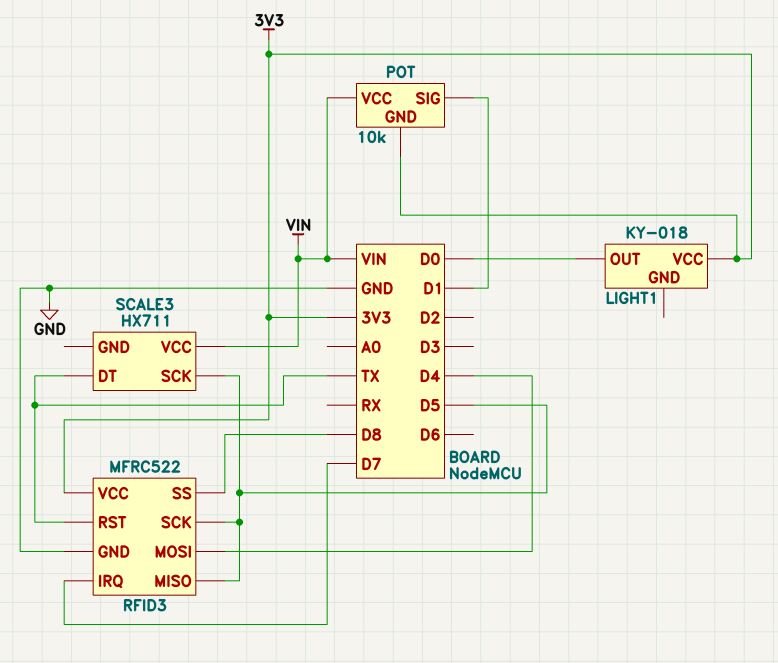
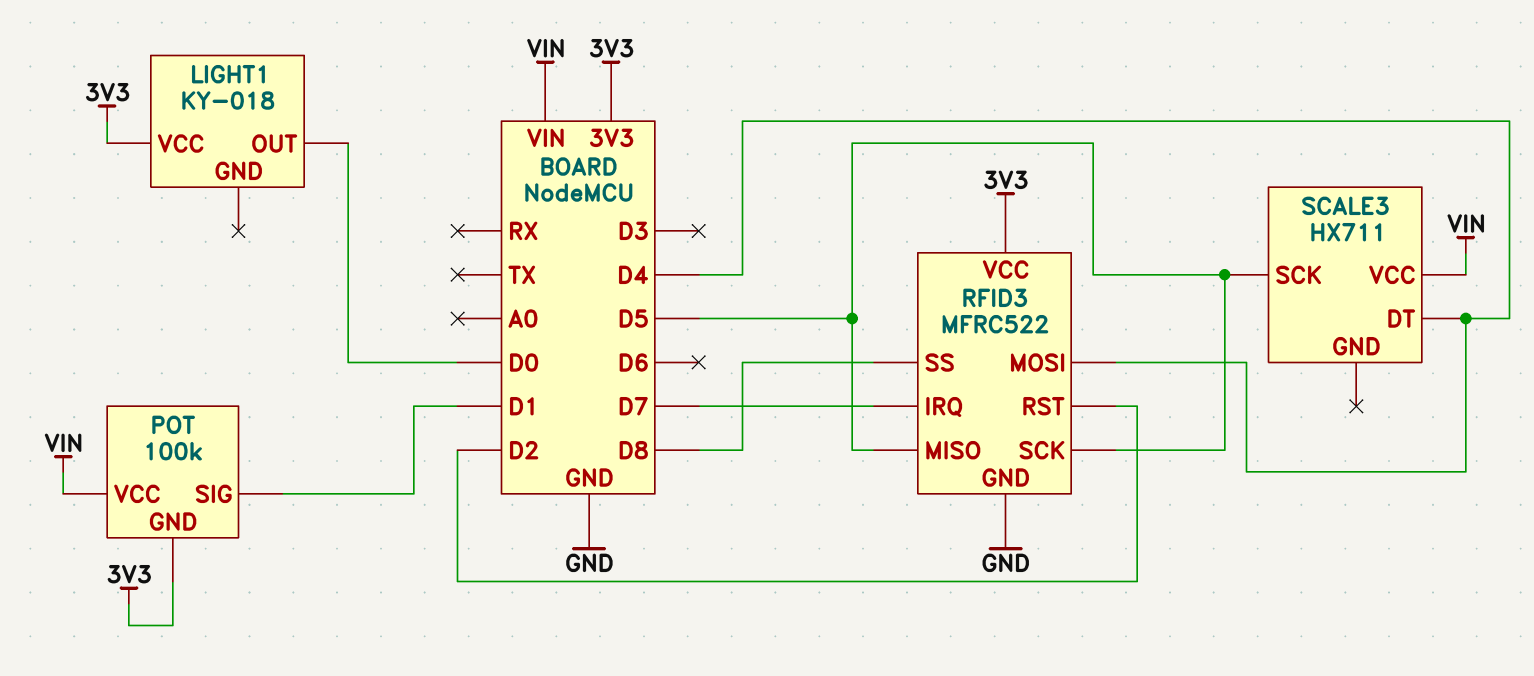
POT: 10k -> 100k
RFID3 pin RST: TX -> D2
SCALE3 pin DT: TX -> D4

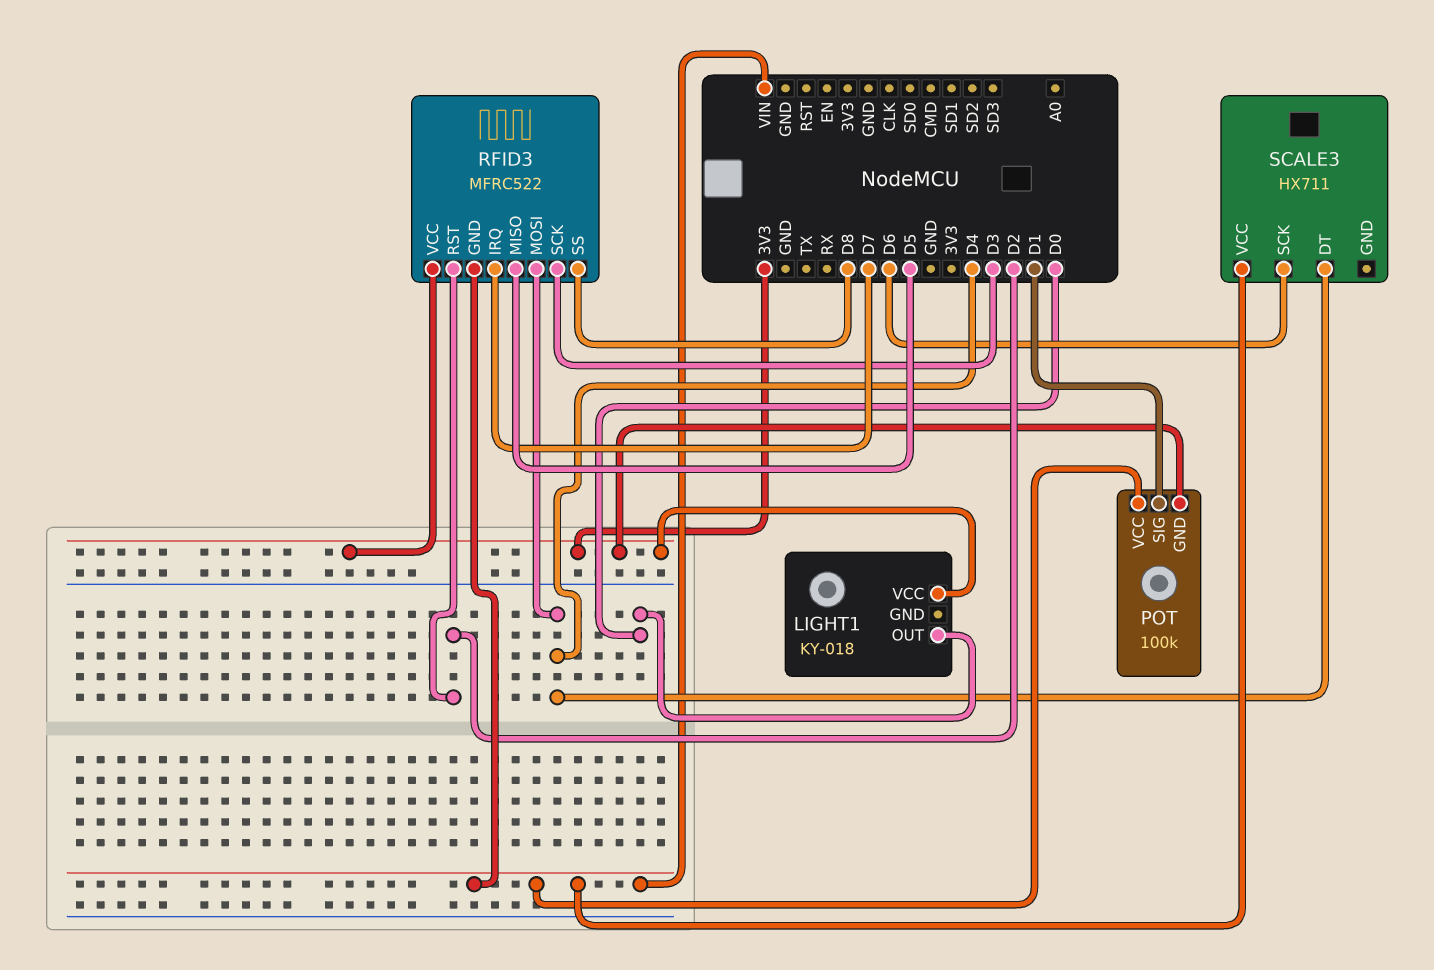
RFID3 pin GND: GND -> VIN
RFID3 pin SCK: D5 -> D3
SCALE3 pin SCK: D5 -> D6

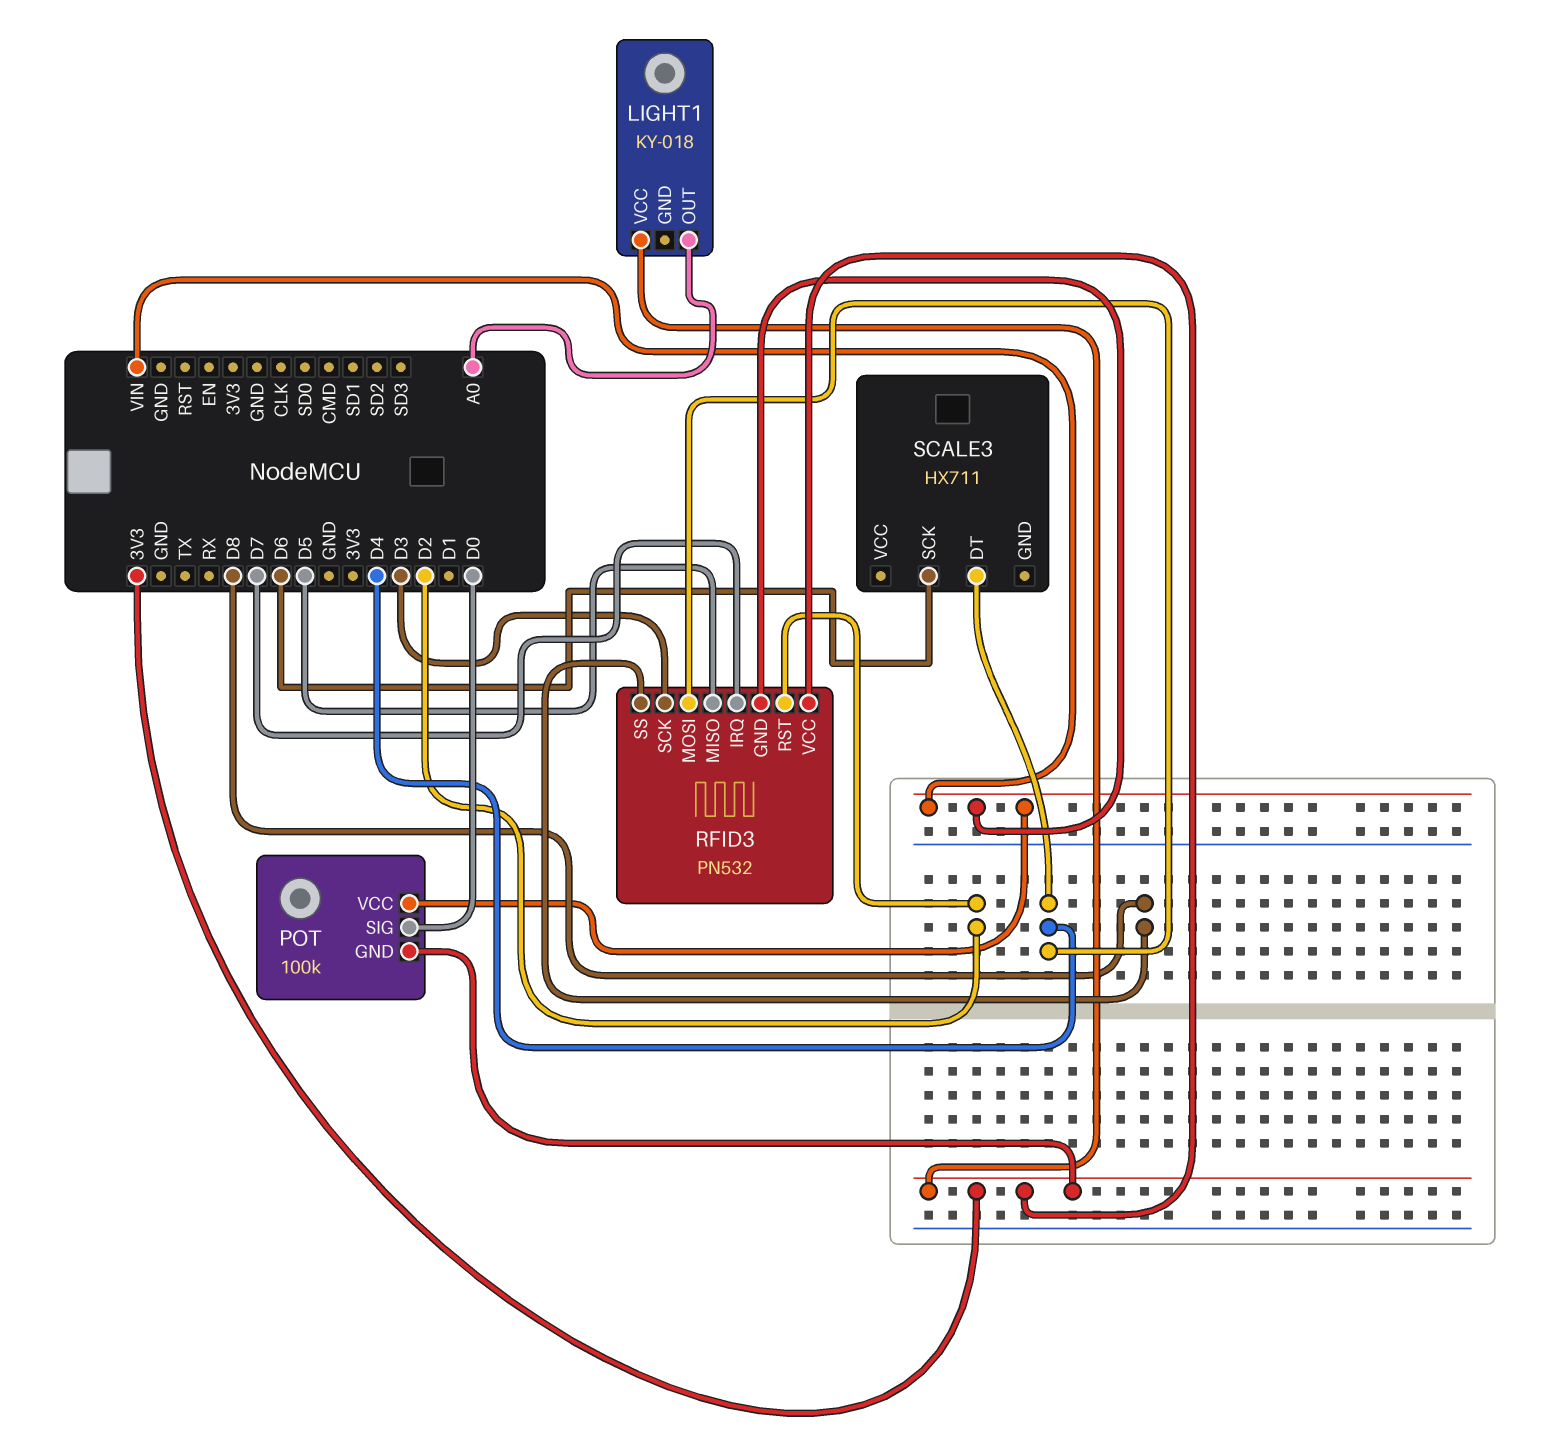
LIGHT1 pin OUT: D0 -> A0
POT pin SIG: D1 -> D0
RFID3: MFRC522 -> PN532
SCALE3 pin VCC: VIN -> none

